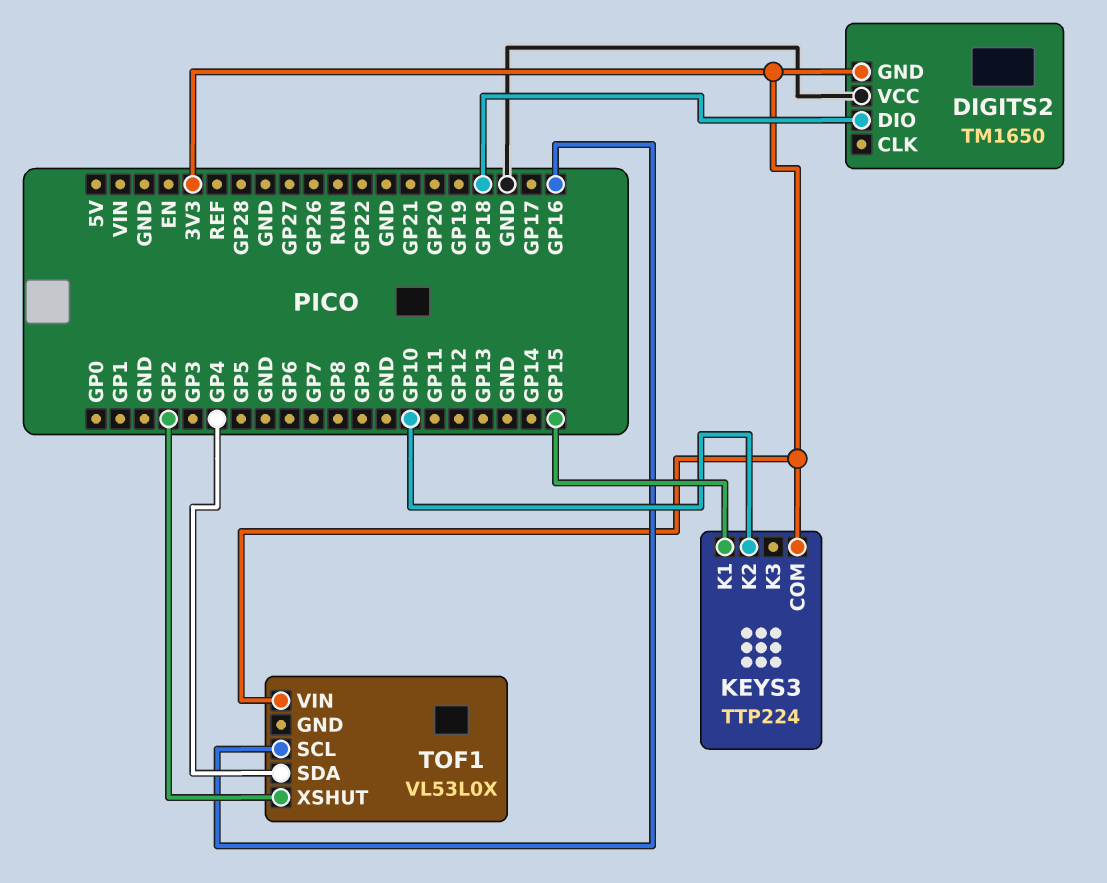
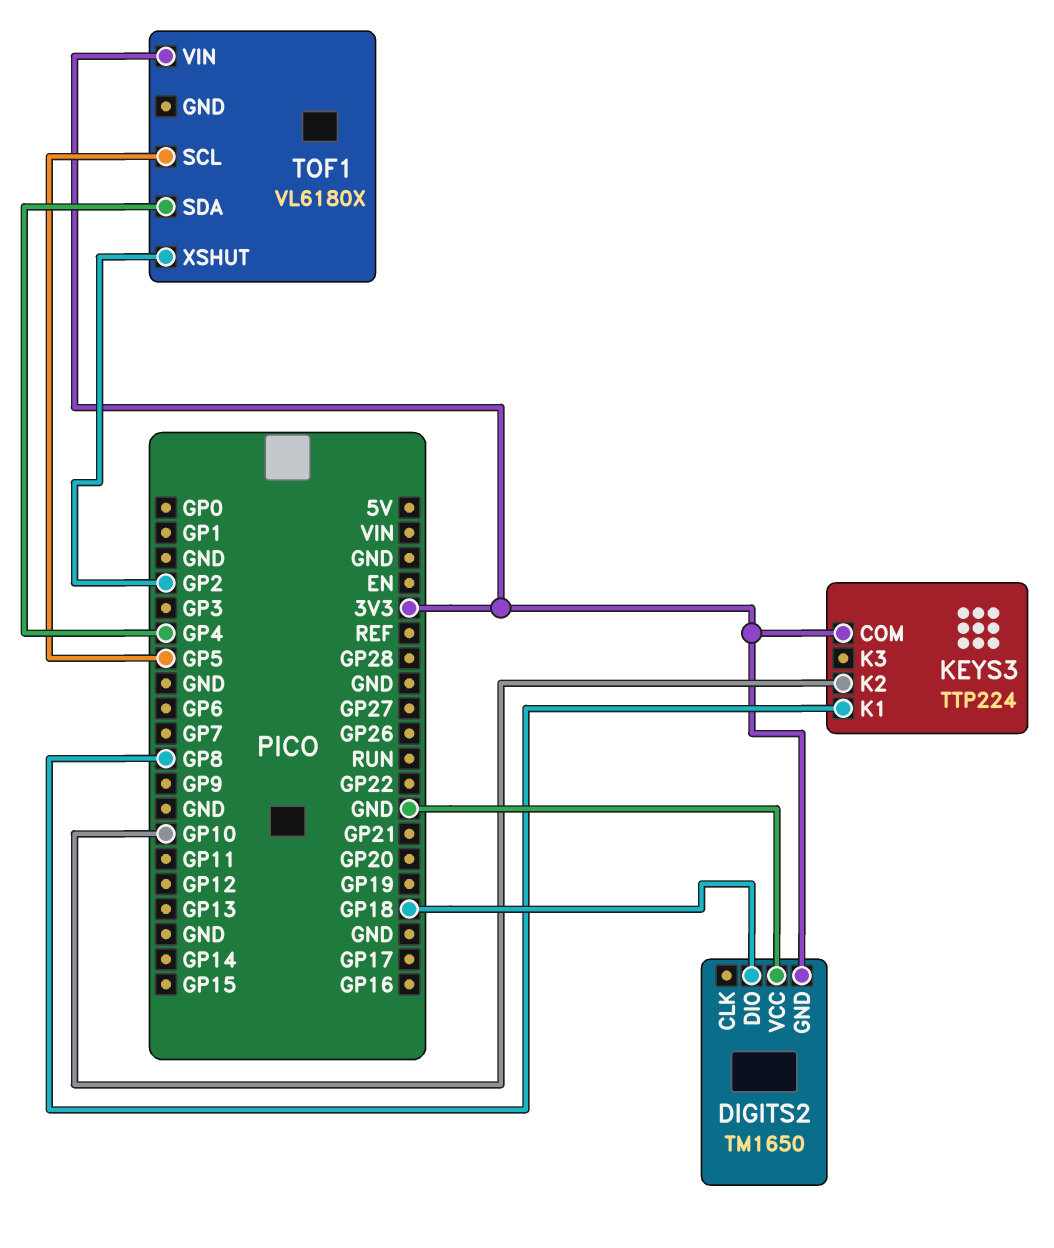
KEYS3 pin K1: GP15 -> GP8
TOF1: VL53L0X -> VL6180X
TOF1 pin SCL: GP16 -> GP5

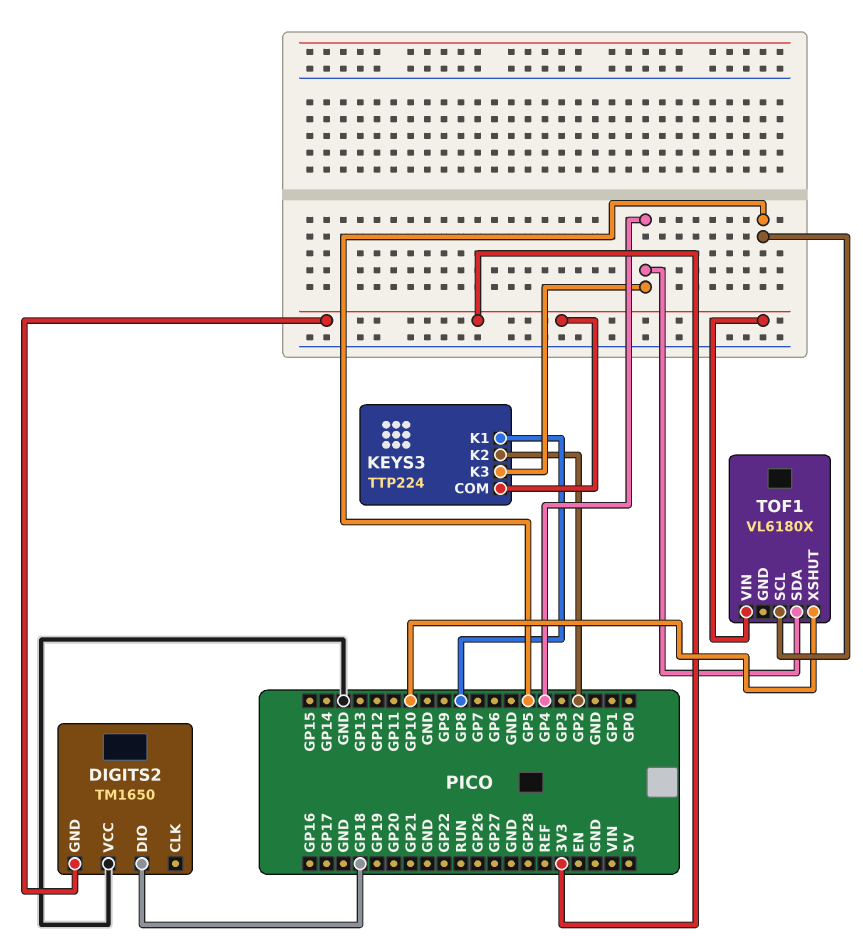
KEYS3 pin K2: GP10 -> GP2
KEYS3 pin K3: none -> GP4
TOF1 pin XSHUT: GP2 -> GP10

